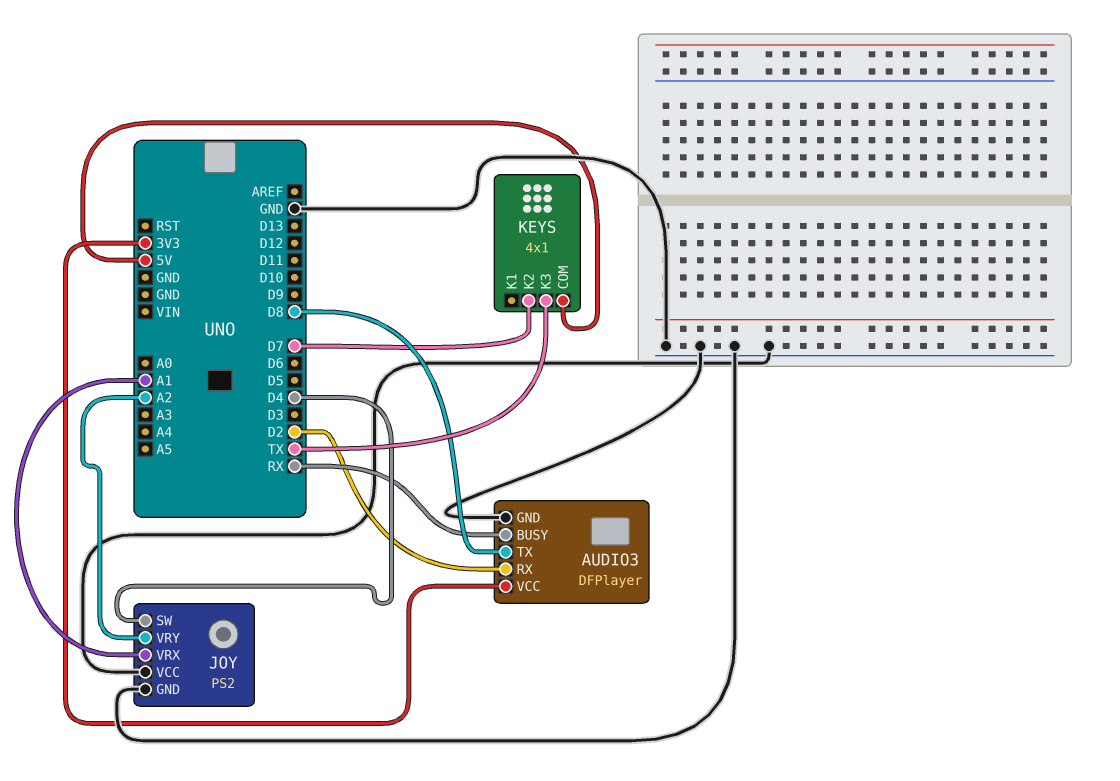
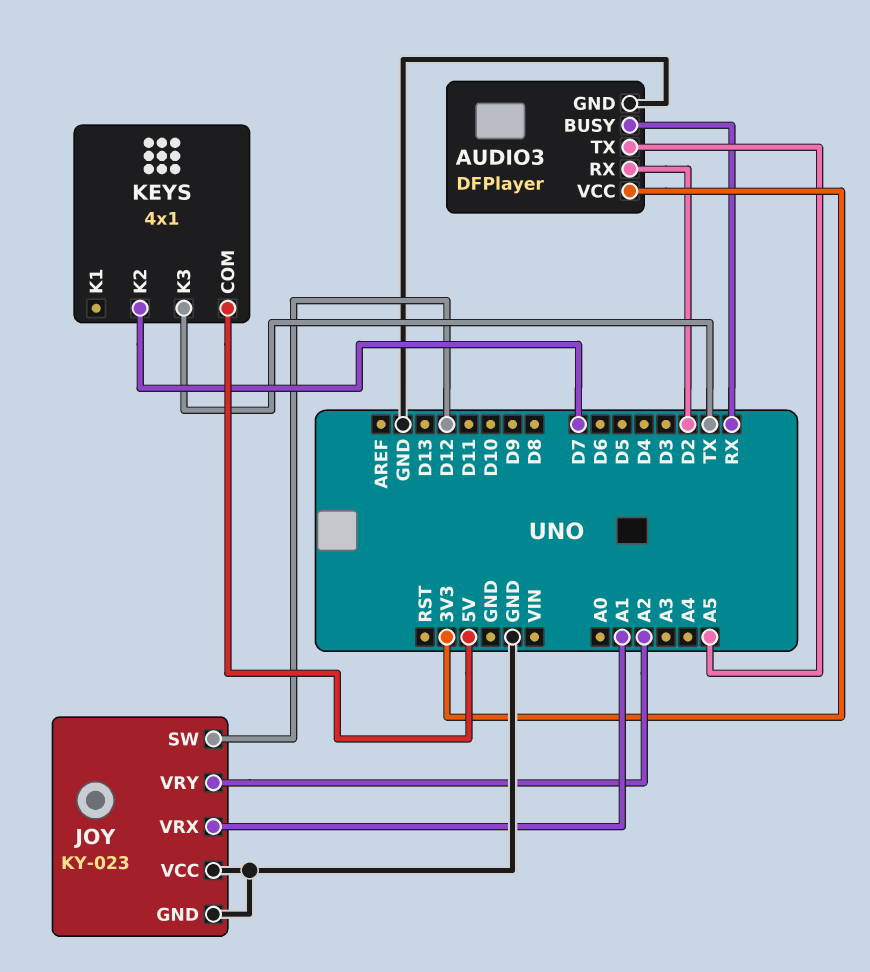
AUDIO3 pin TX: D8 -> A5
JOY: PS2 -> KY-023
JOY pin SW: D4 -> D12

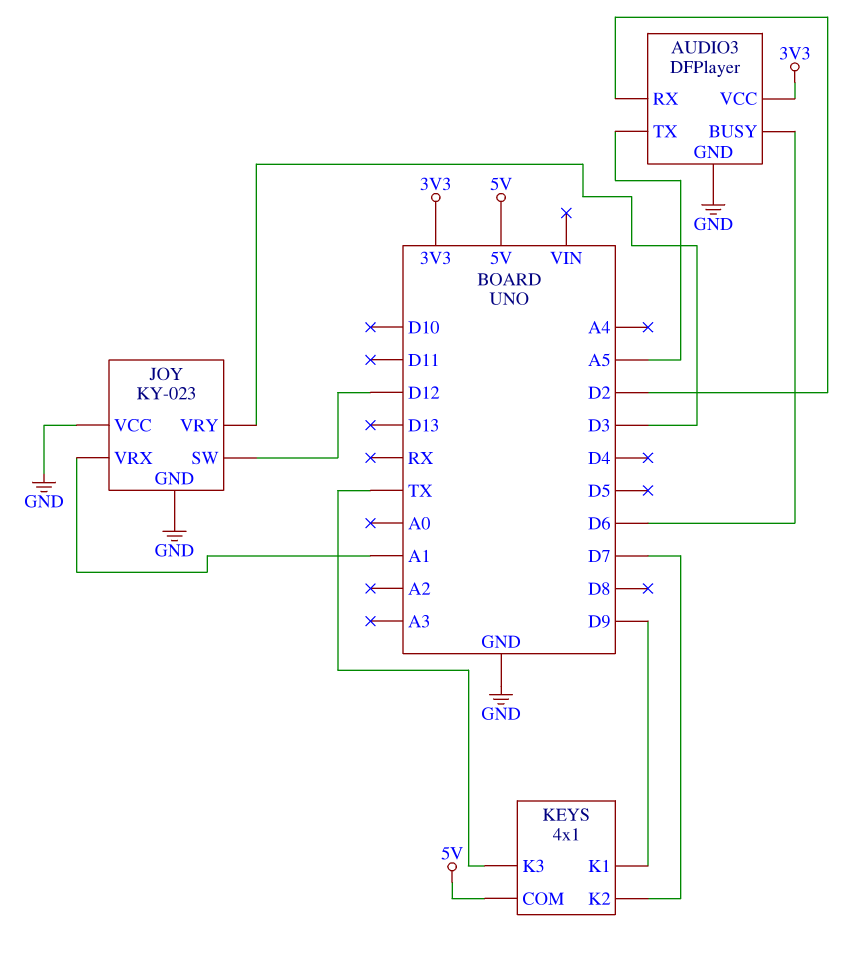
AUDIO3 pin BUSY: RX -> D6
JOY pin VRY: A2 -> D3
KEYS pin K1: none -> D9

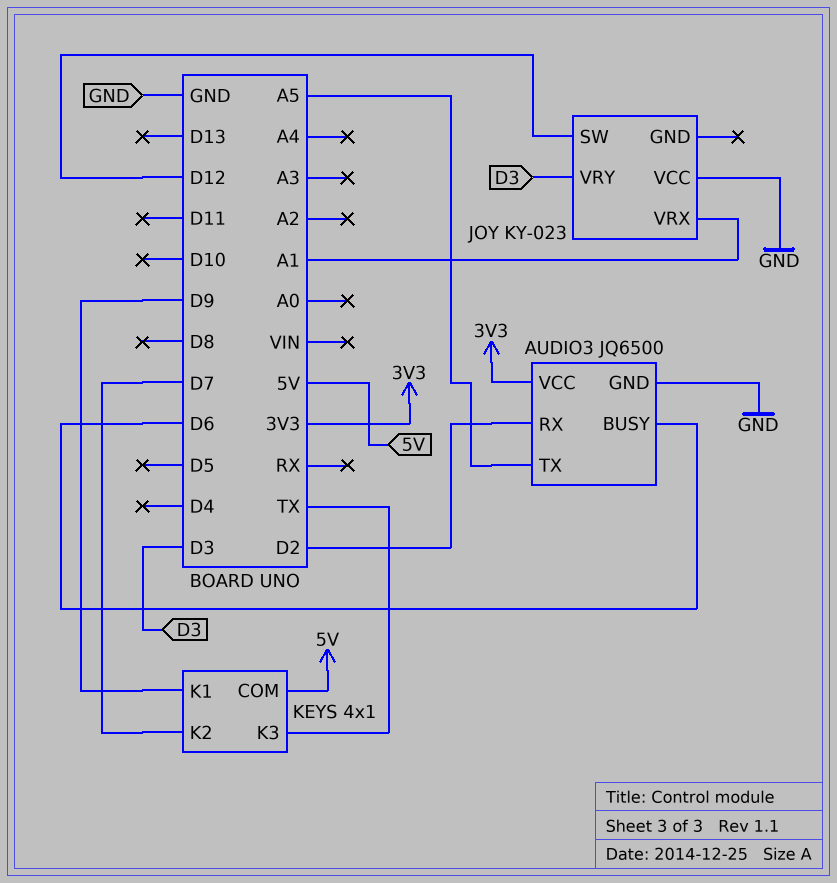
AUDIO3: DFPlayer -> JQ6500
JOY pin GND: GND -> none

